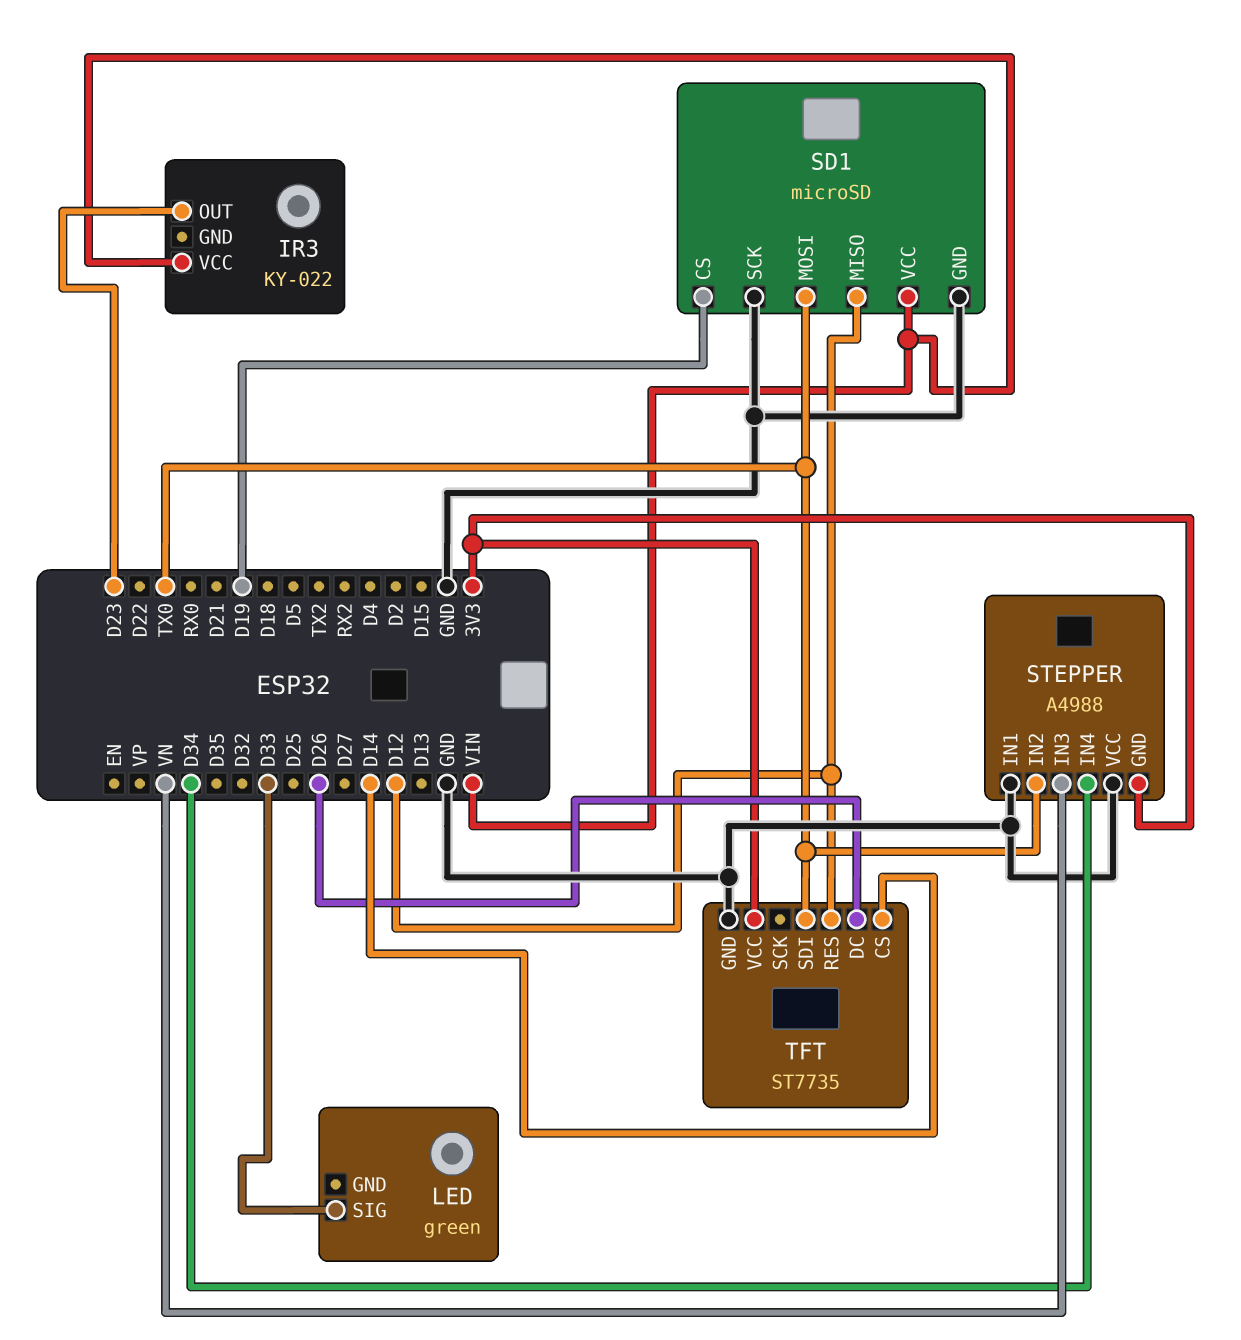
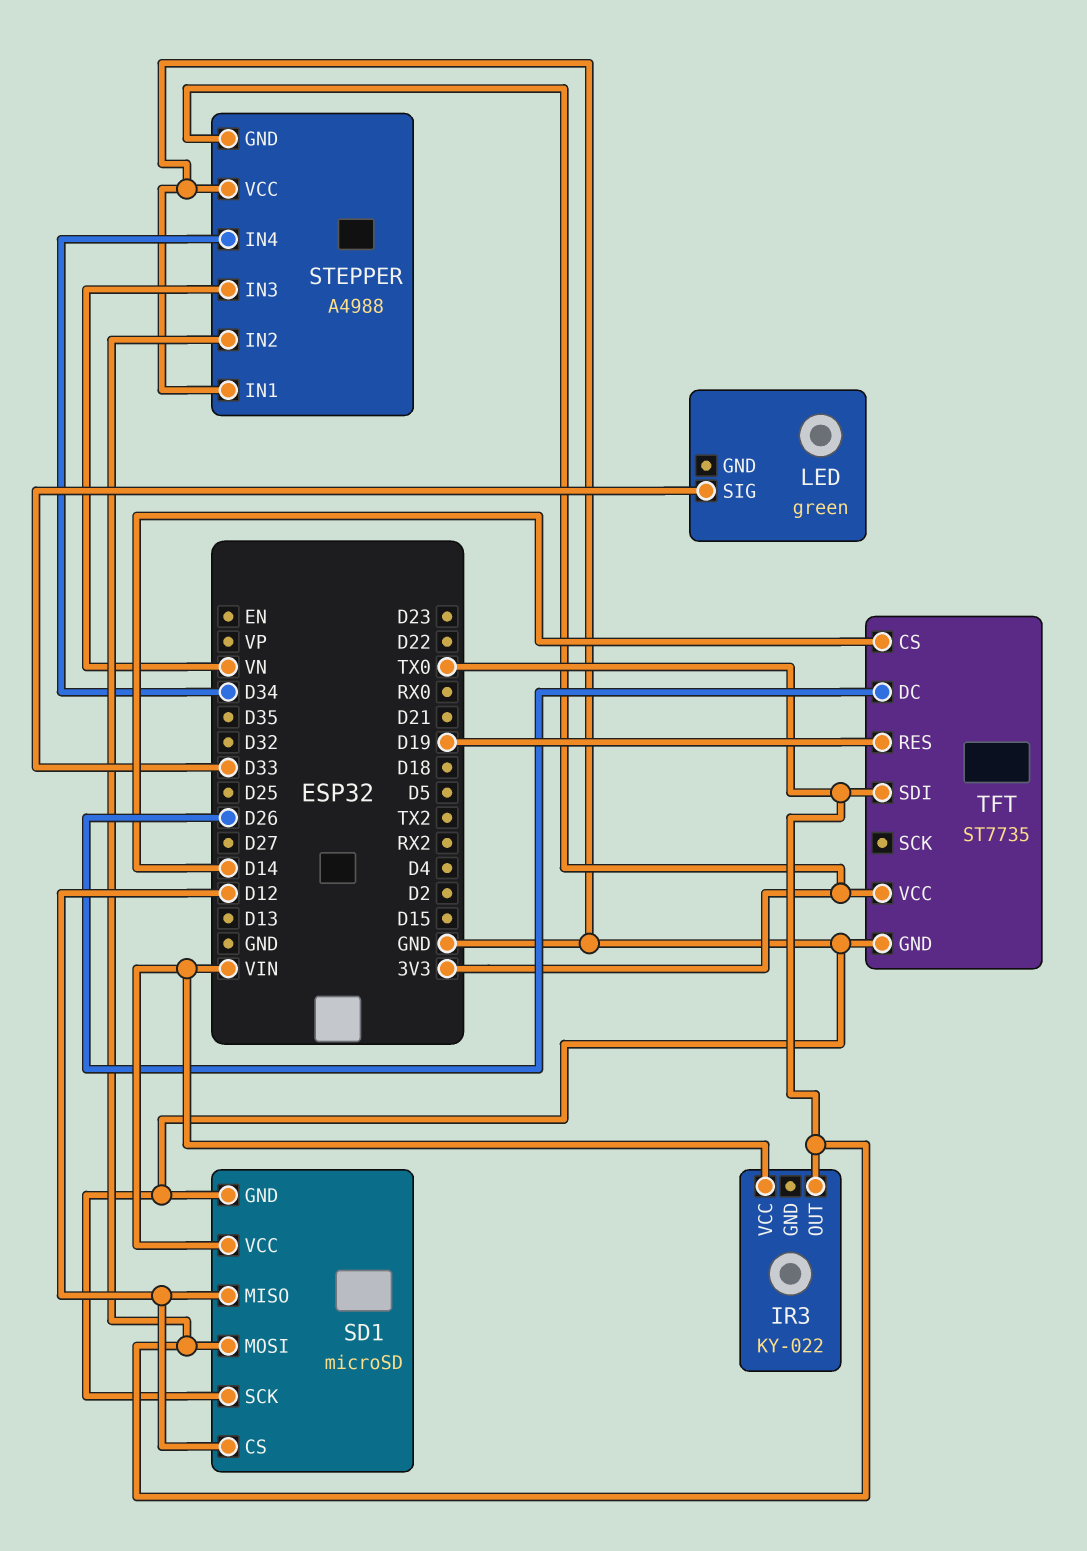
IR3 pin OUT: D23 -> TX0
SD1 pin CS: D19 -> D12
TFT pin RES: D12 -> D19

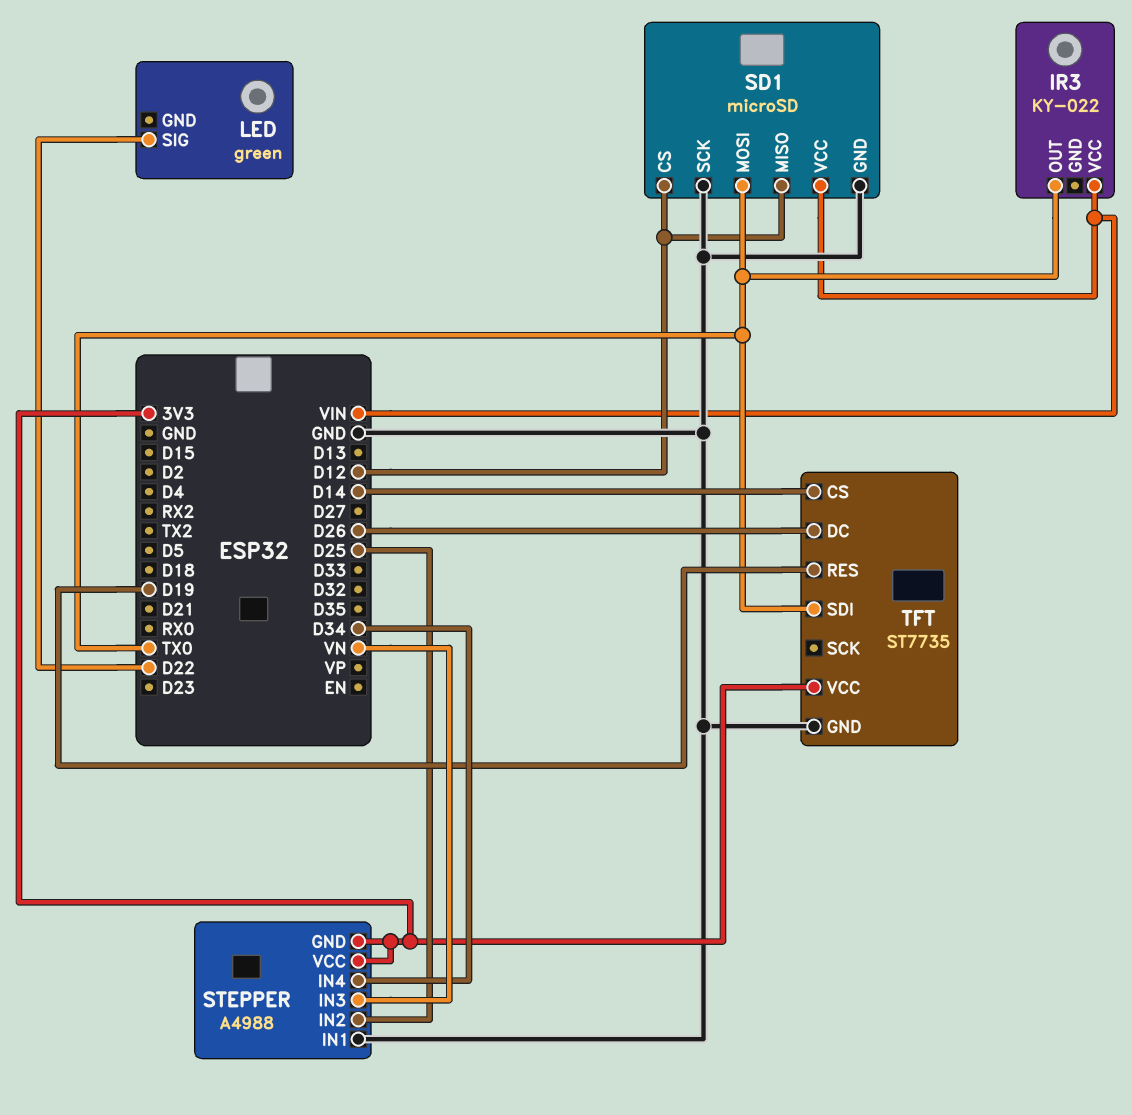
LED pin SIG: D33 -> D22
STEPPER pin IN2: TX0 -> D25
STEPPER pin VCC: GND -> 3V3

